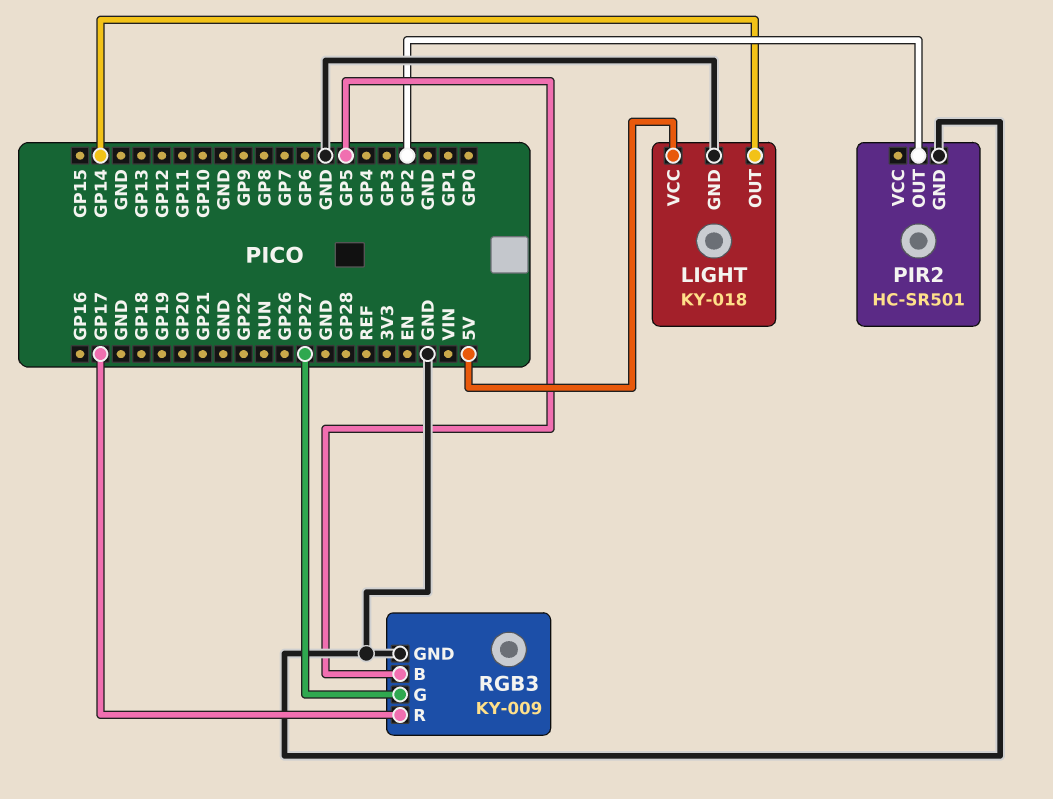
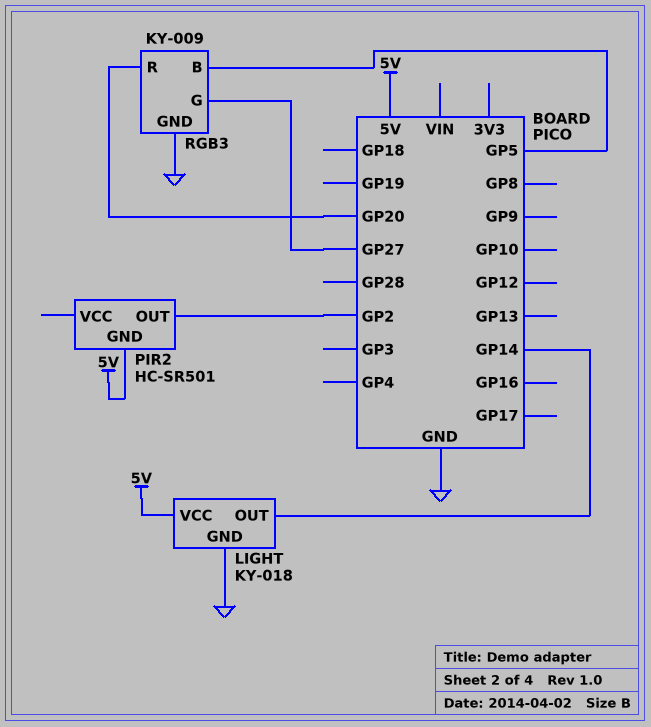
PIR2 pin GND: GND -> 5V
RGB3 pin R: GP17 -> GP20

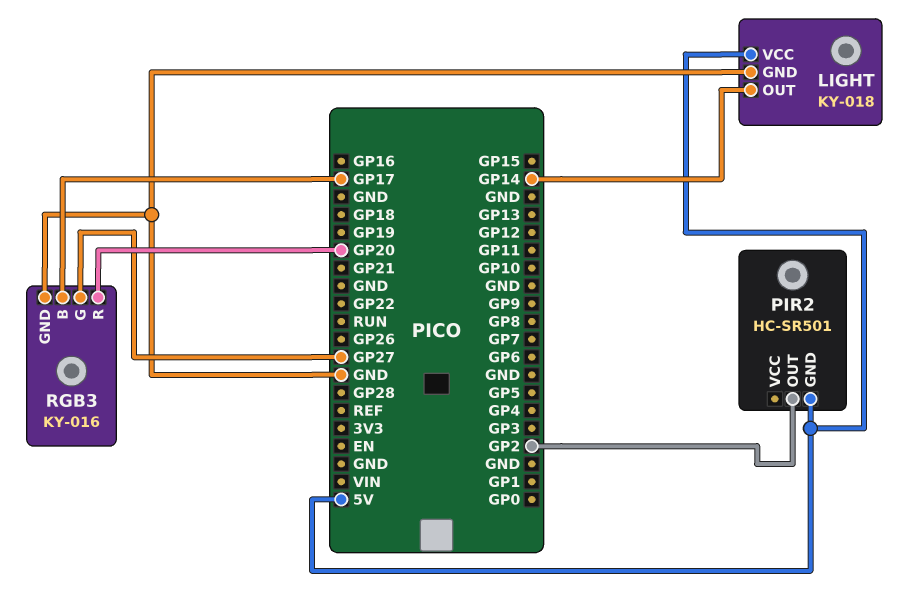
RGB3: KY-009 -> KY-016
RGB3 pin B: GP5 -> GP17

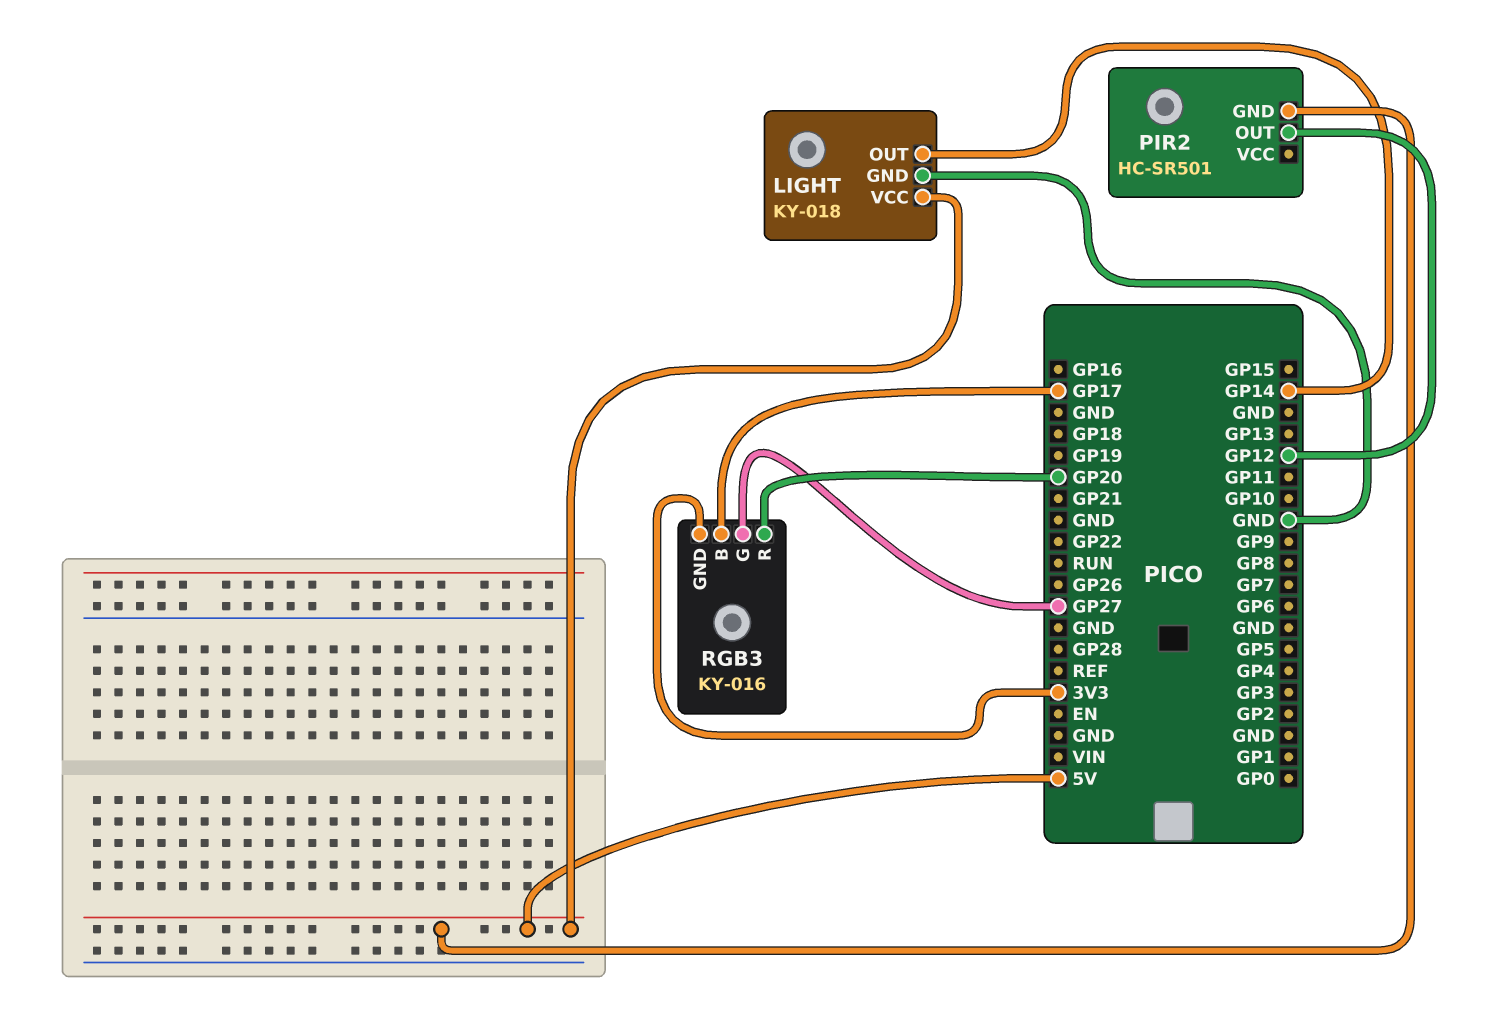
PIR2 pin OUT: GP2 -> GP12
RGB3 pin GND: GND -> 3V3

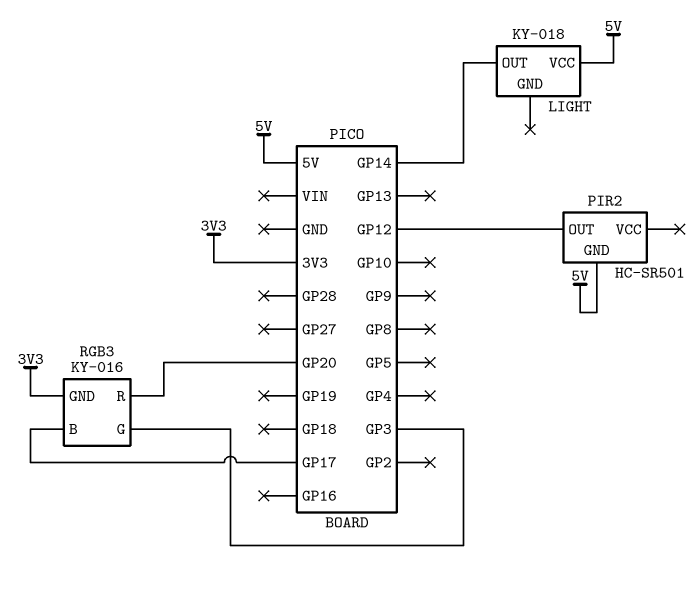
LIGHT pin GND: GND -> none
RGB3 pin G: GP27 -> GP3

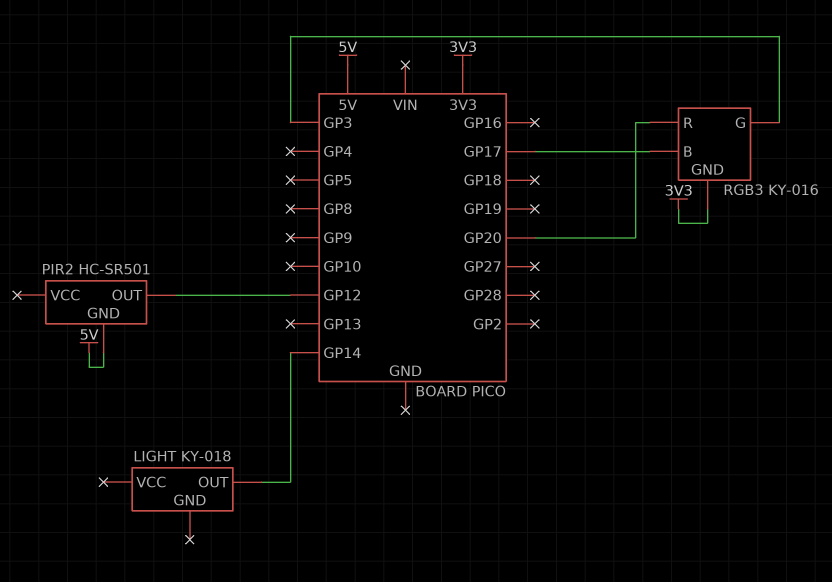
LIGHT pin VCC: 5V -> none

